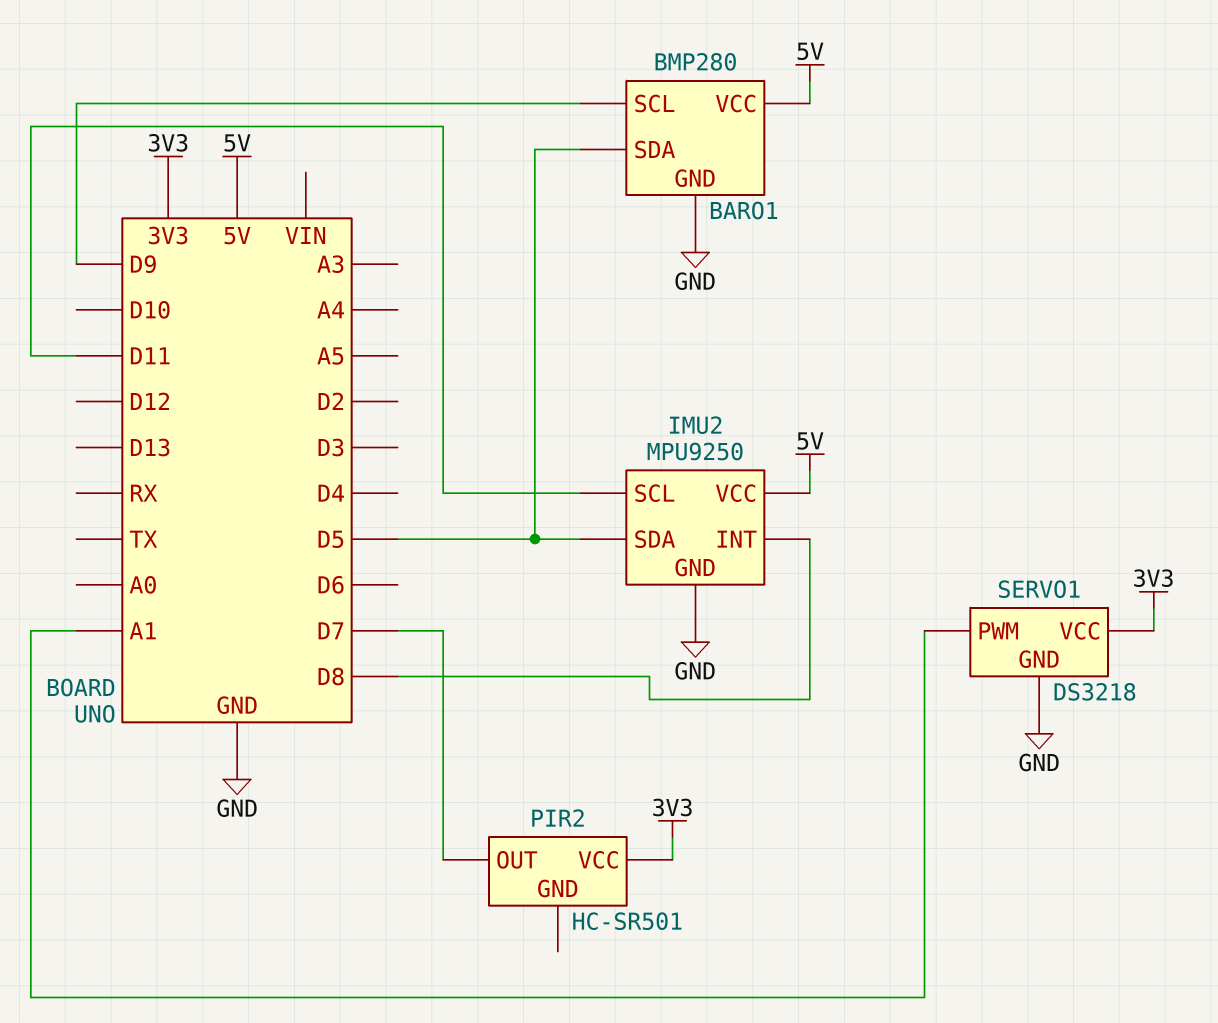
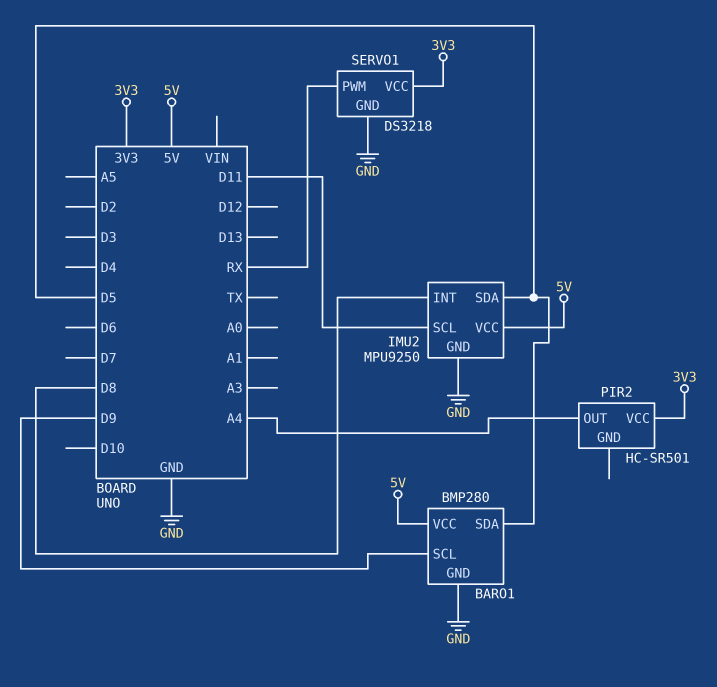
PIR2 pin OUT: D7 -> A4
SERVO1 pin PWM: A1 -> RX

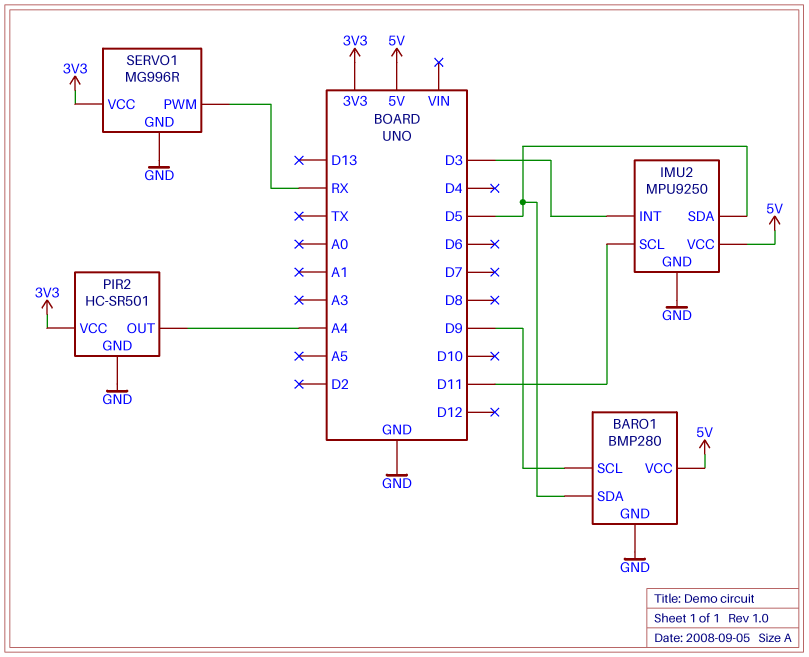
IMU2 pin INT: D8 -> D3
PIR2 pin GND: none -> GND
SERVO1: DS3218 -> MG996R

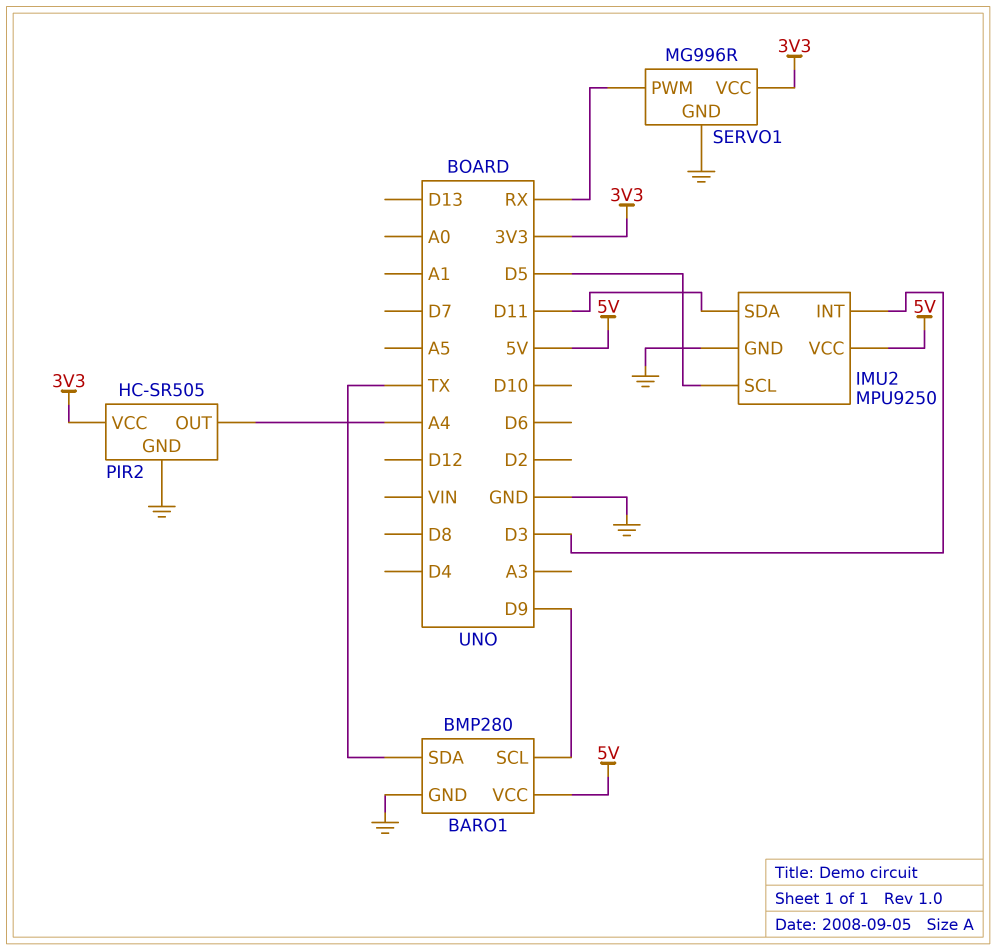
BARO1 pin SDA: D5 -> TX
IMU2 pin SCL: D11 -> D5
IMU2 pin SDA: D5 -> D11
PIR2: HC-SR501 -> HC-SR505

